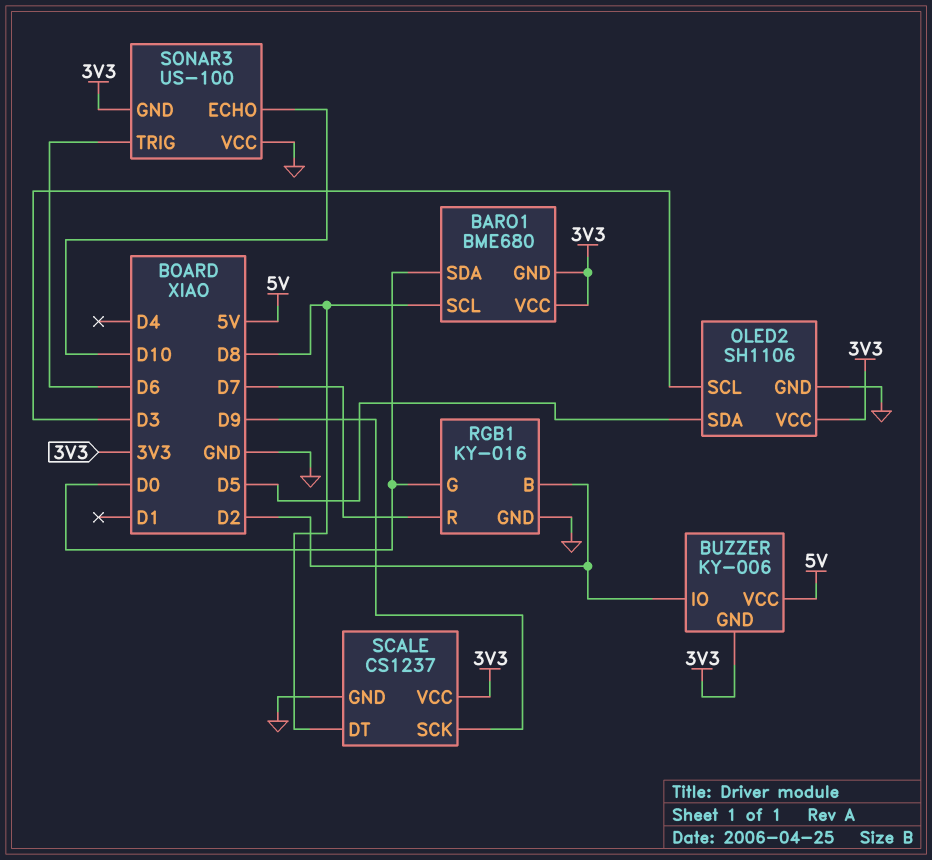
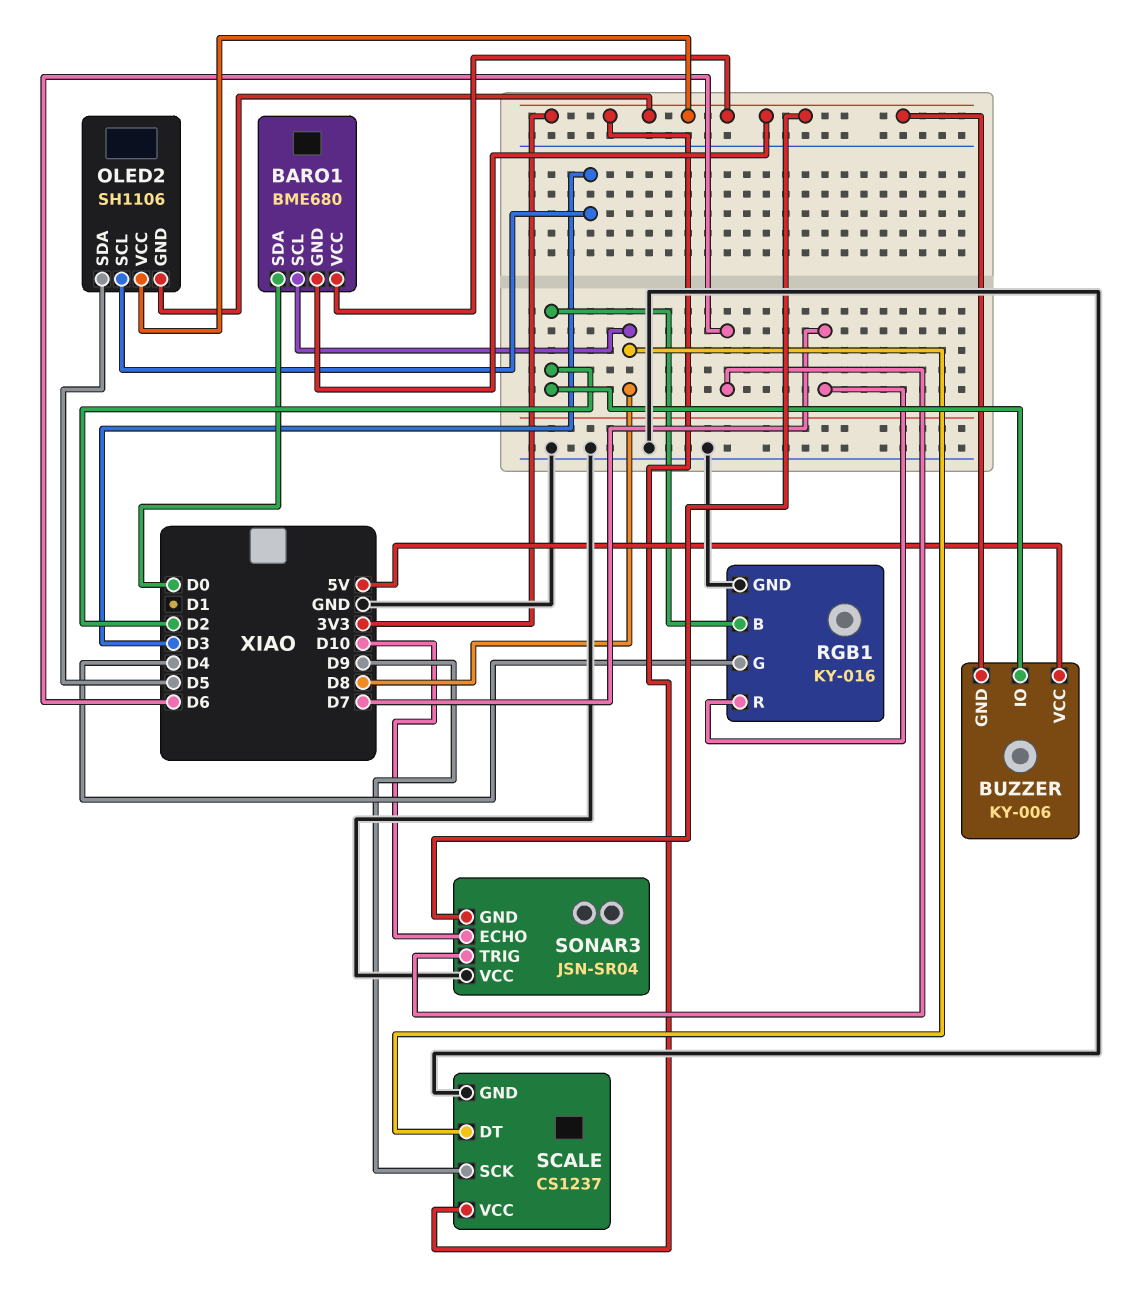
OLED2 pin GND: GND -> 3V3
RGB1 pin G: D0 -> D4
SONAR3: US-100 -> JSN-SR04

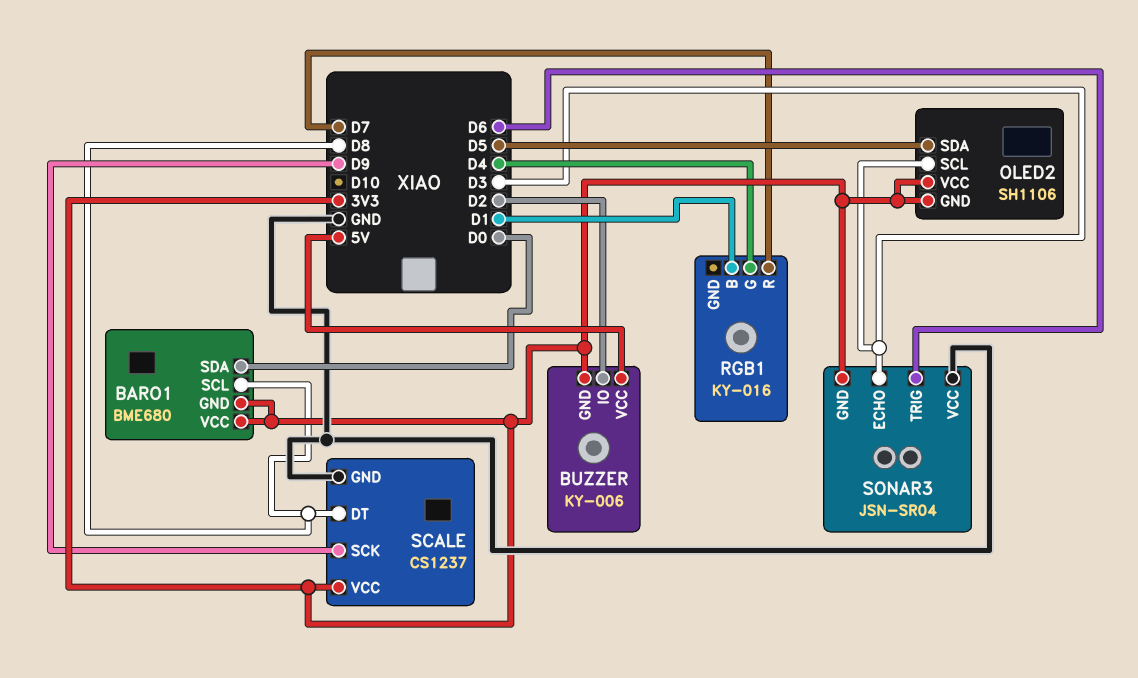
RGB1 pin B: D2 -> D1
RGB1 pin GND: GND -> none
SONAR3 pin ECHO: D10 -> D3

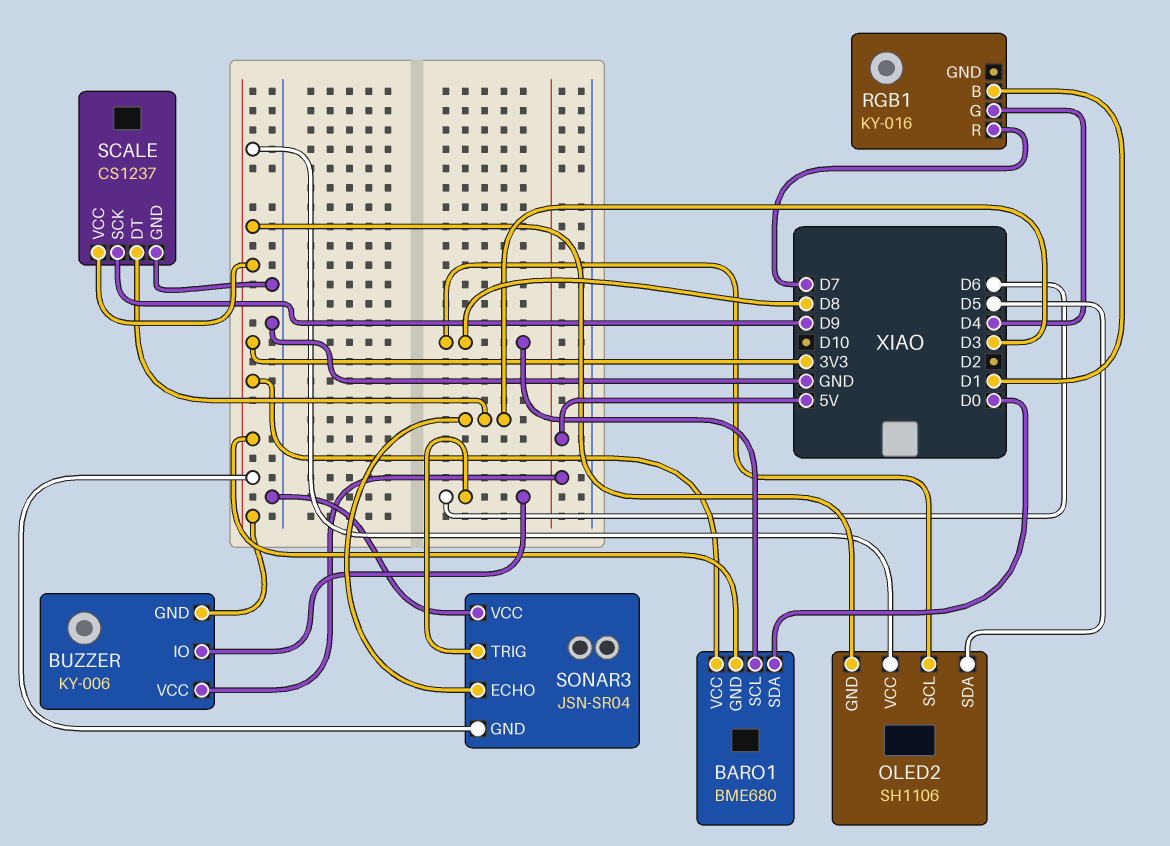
BUZZER pin IO: D2 -> D6
OLED2 pin SCL: D3 -> D8
SCALE pin DT: D8 -> D3

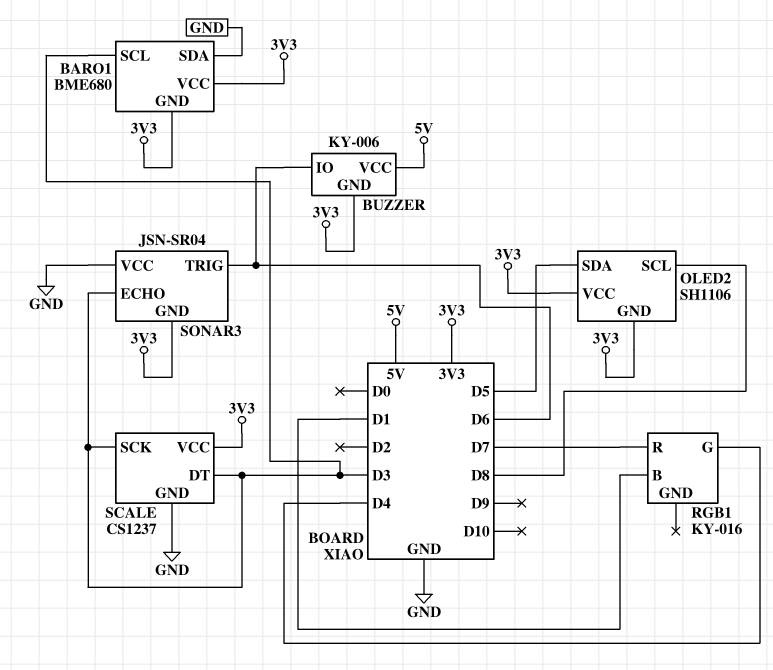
BARO1 pin SCL: D8 -> D3
BARO1 pin SDA: D0 -> GND
SCALE pin SCK: D9 -> D3

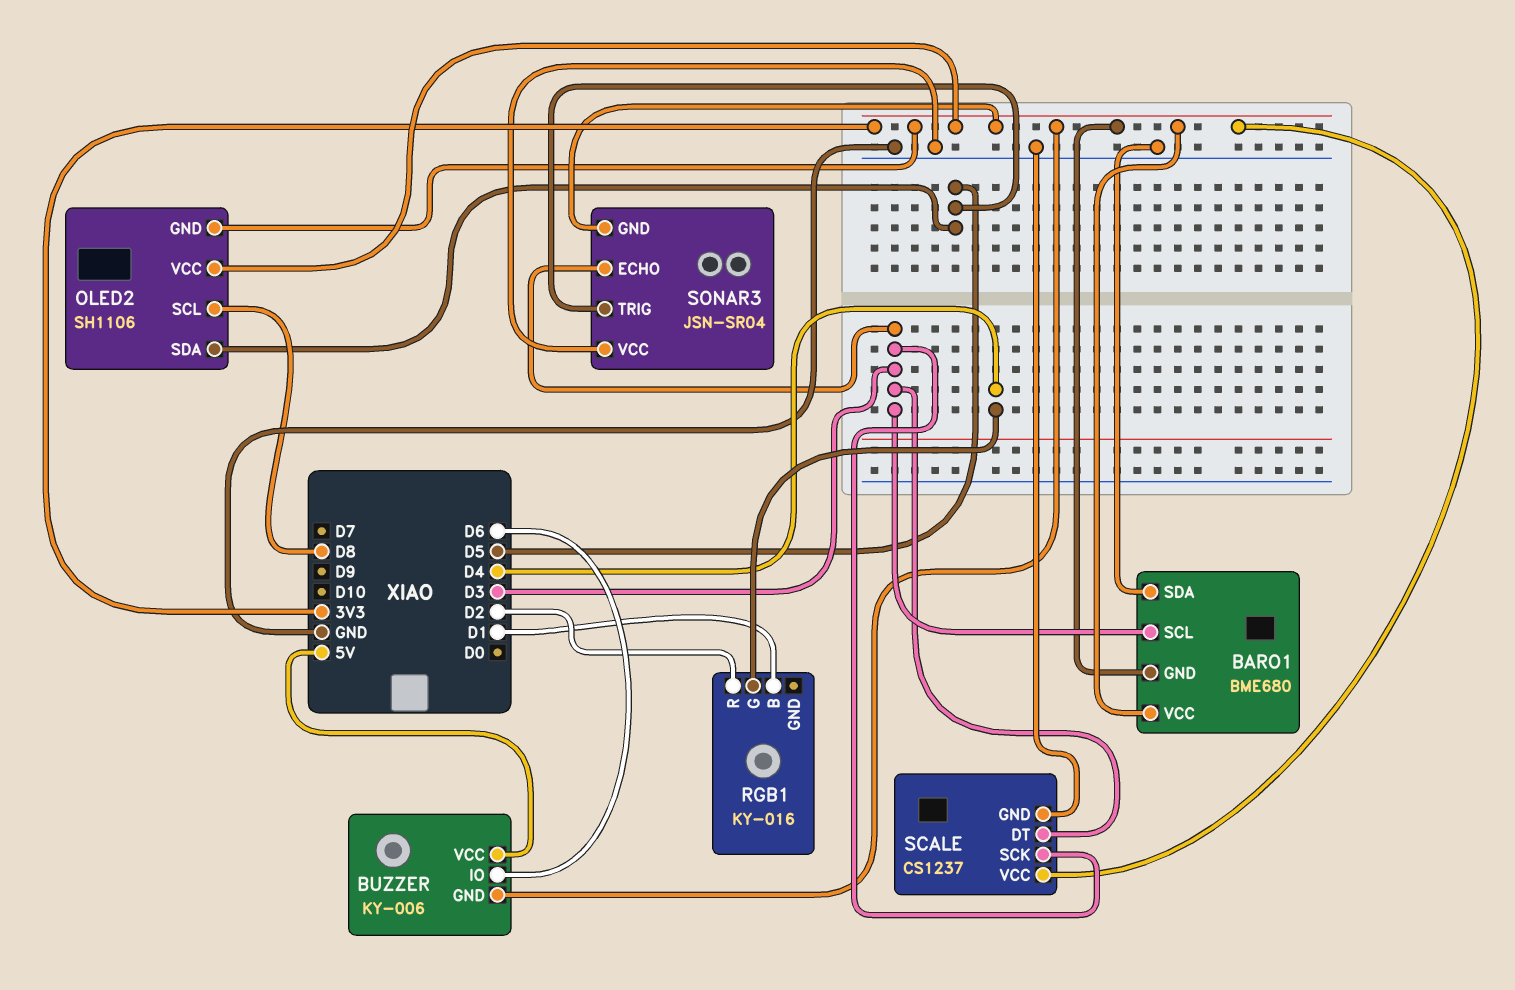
RGB1 pin R: D7 -> D2
SONAR3 pin TRIG: D6 -> D5

